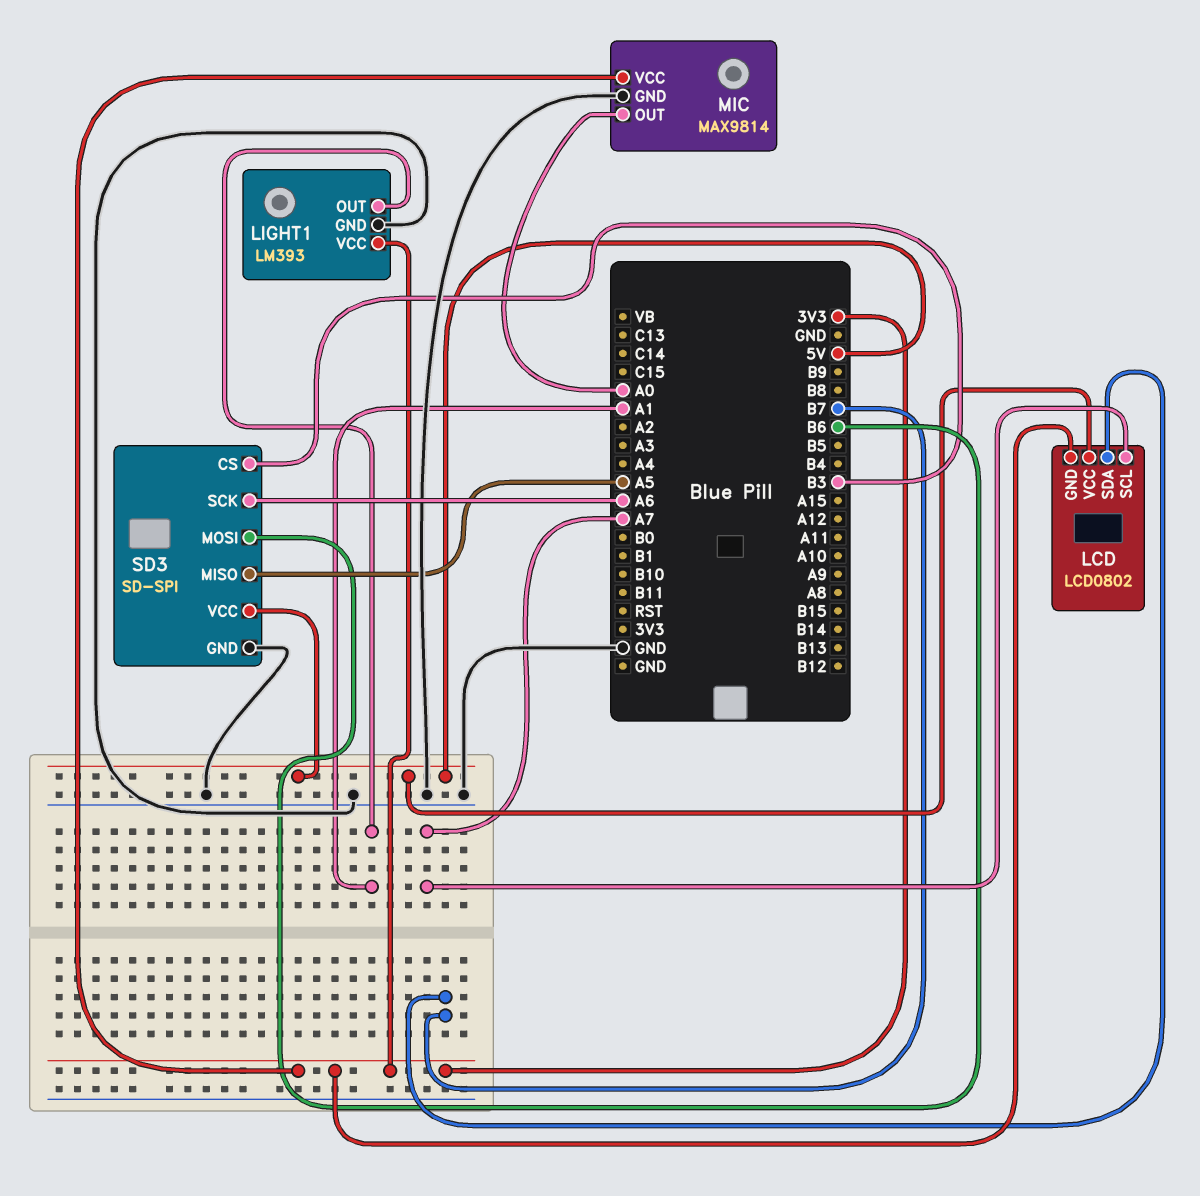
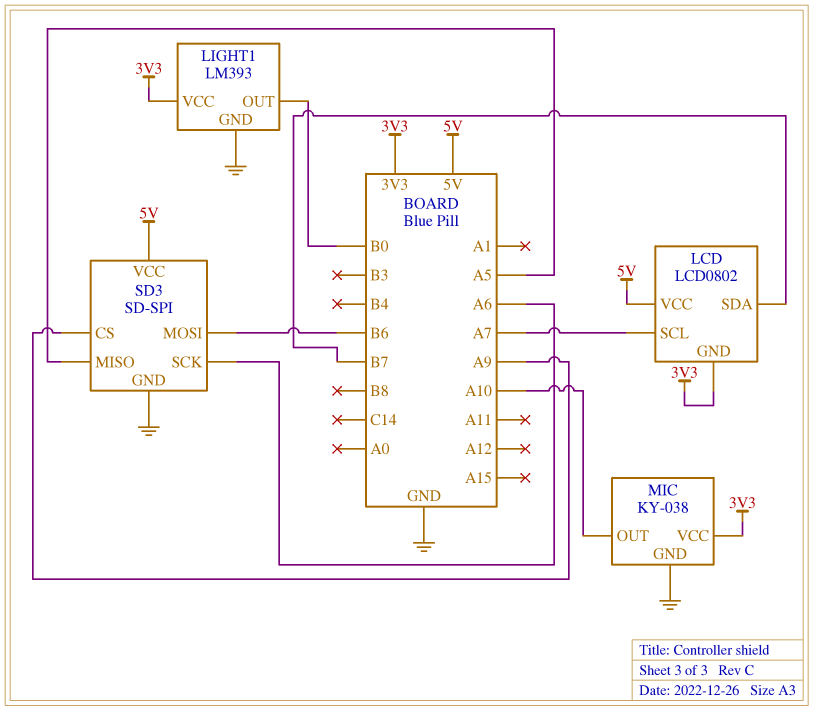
LIGHT1 pin OUT: A1 -> B0
MIC: MAX9814 -> KY-038
MIC pin OUT: A0 -> A10
SD3 pin CS: B3 -> A9

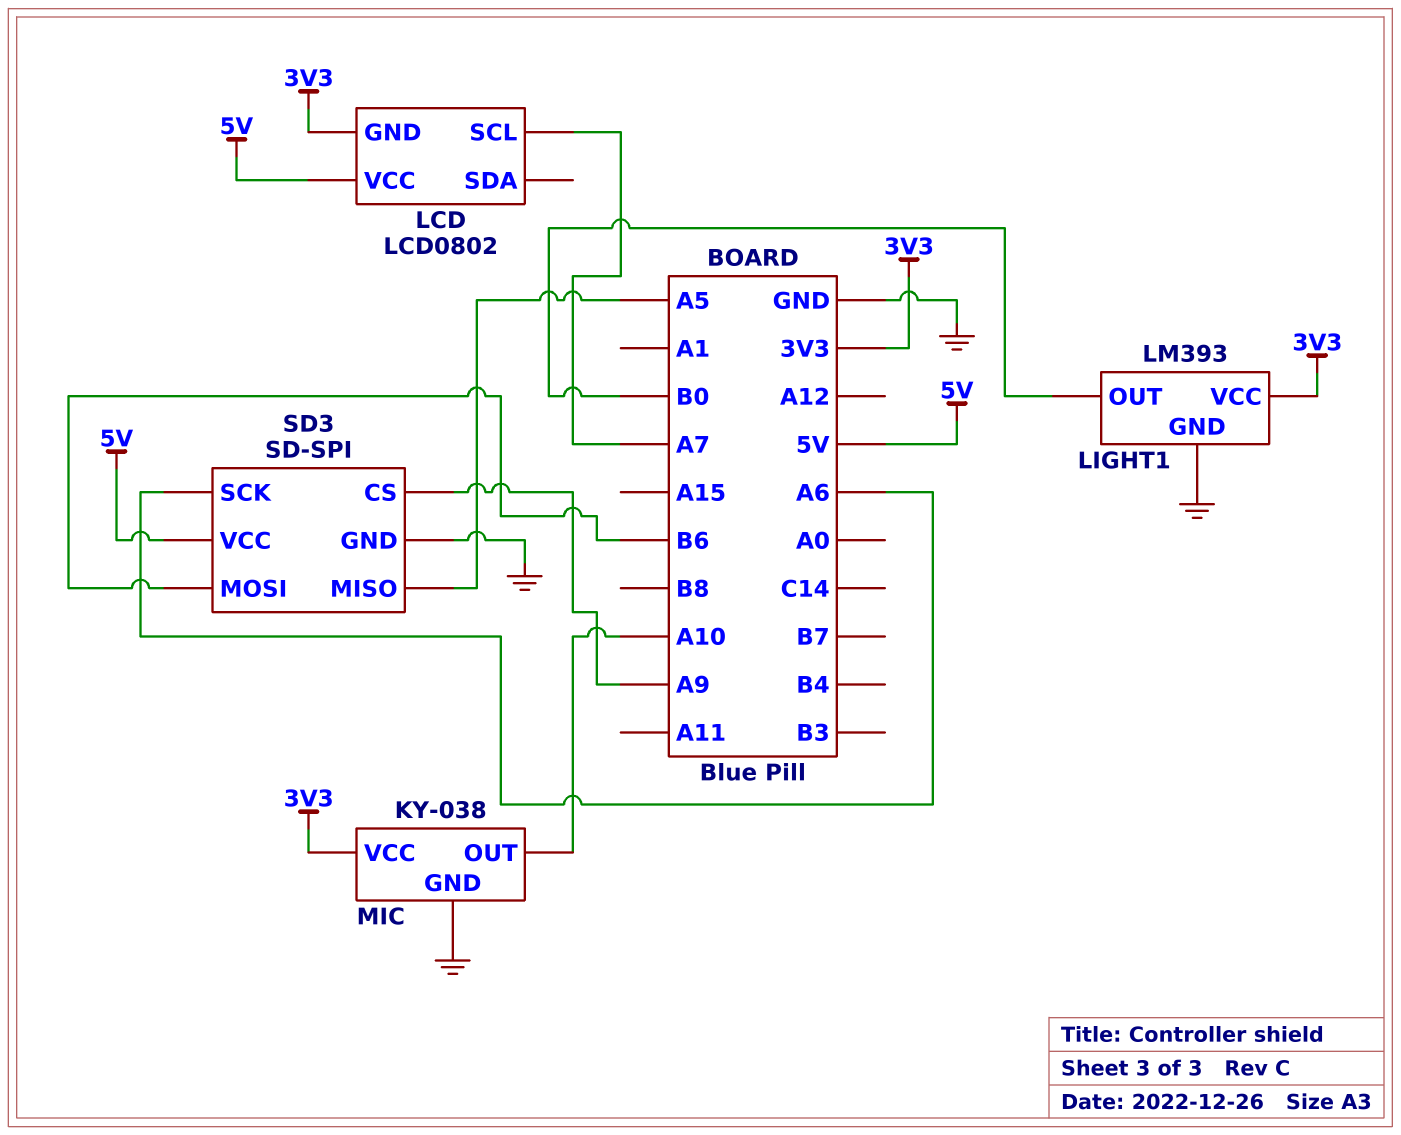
LCD pin SDA: B7 -> none

